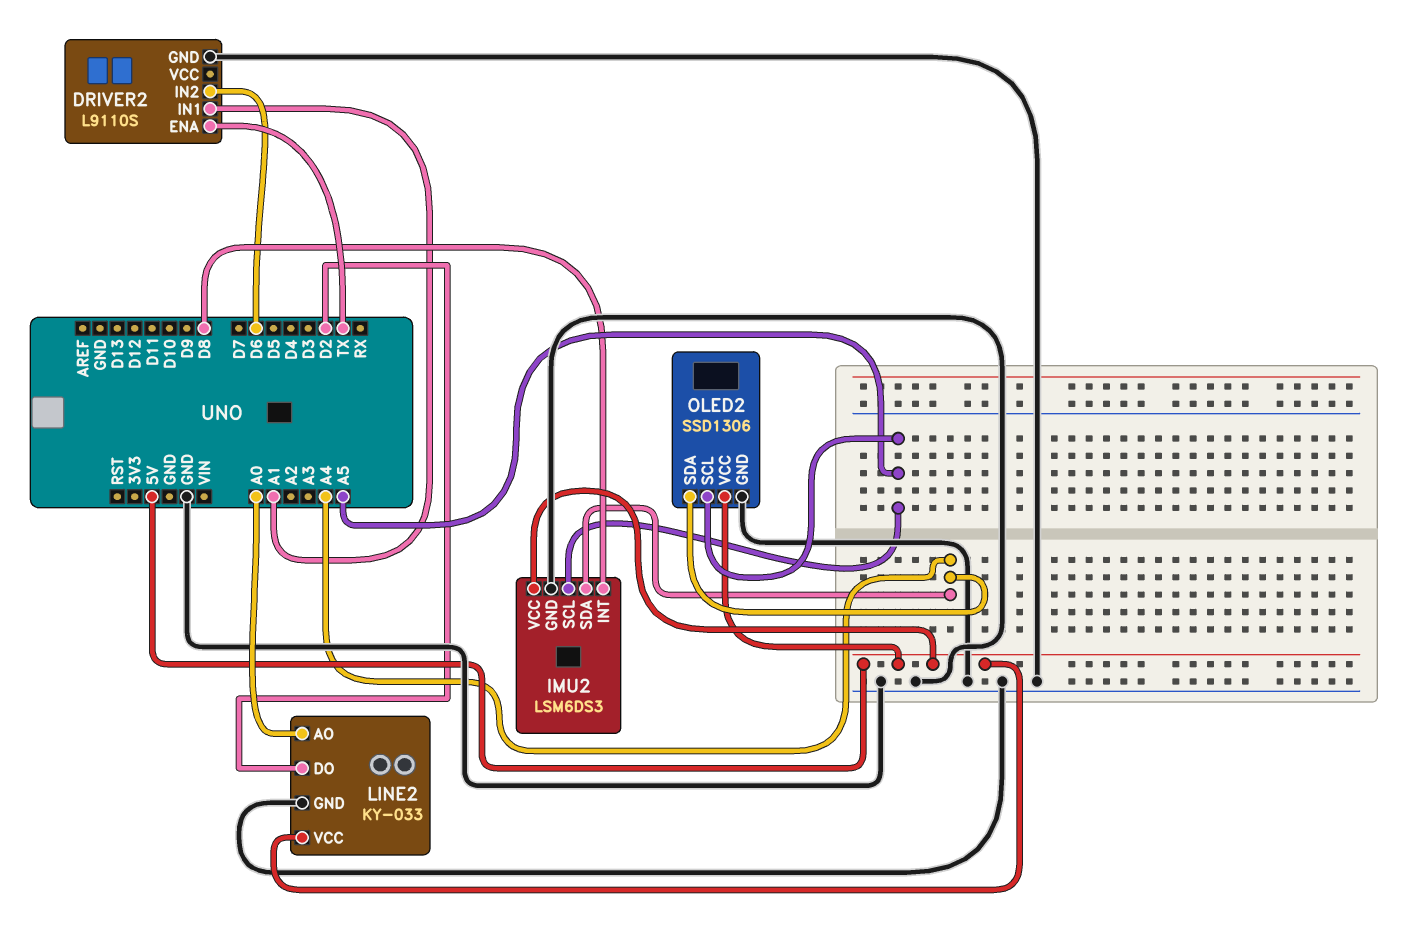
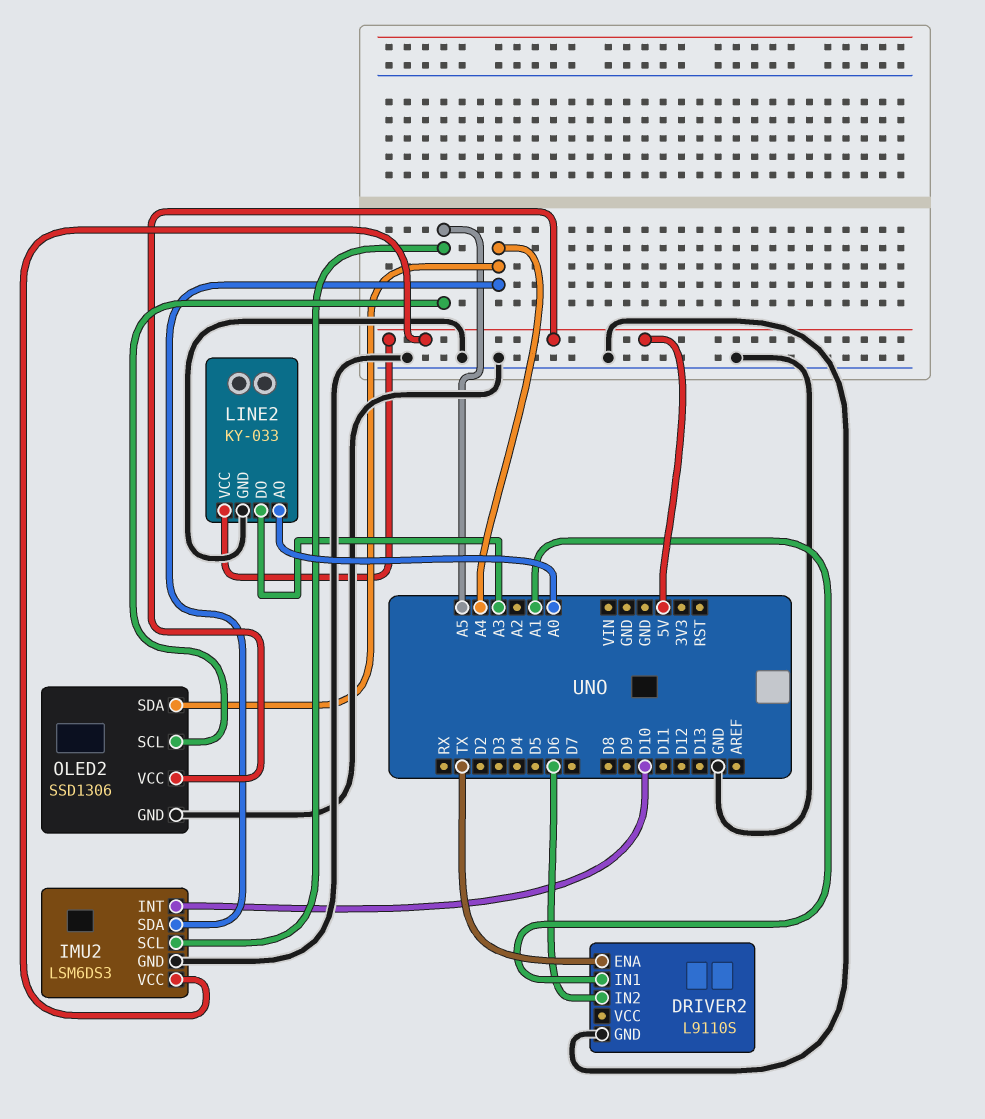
IMU2 pin INT: D8 -> D10
LINE2 pin DO: D2 -> A3

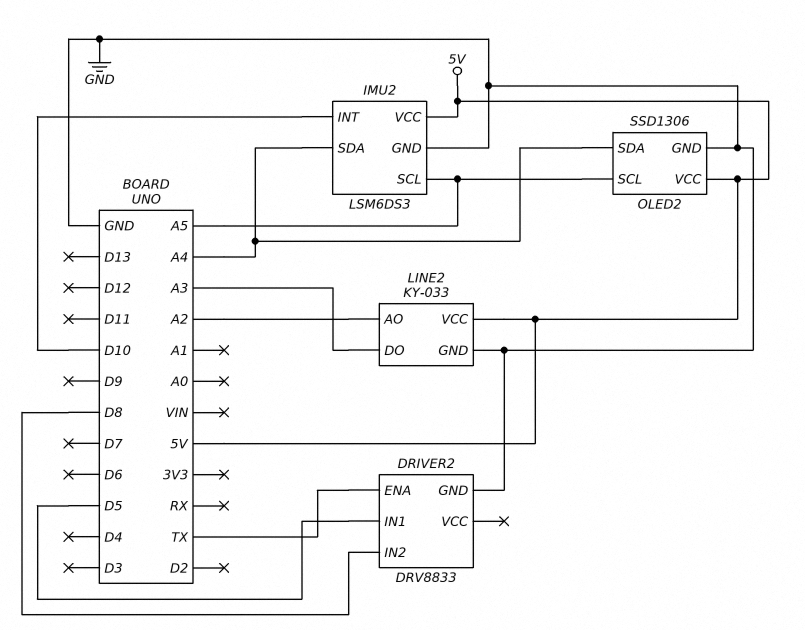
DRIVER2: L9110S -> DRV8833
DRIVER2 pin IN1: A1 -> D5
DRIVER2 pin IN2: D6 -> D8
LINE2 pin AO: A0 -> A2

